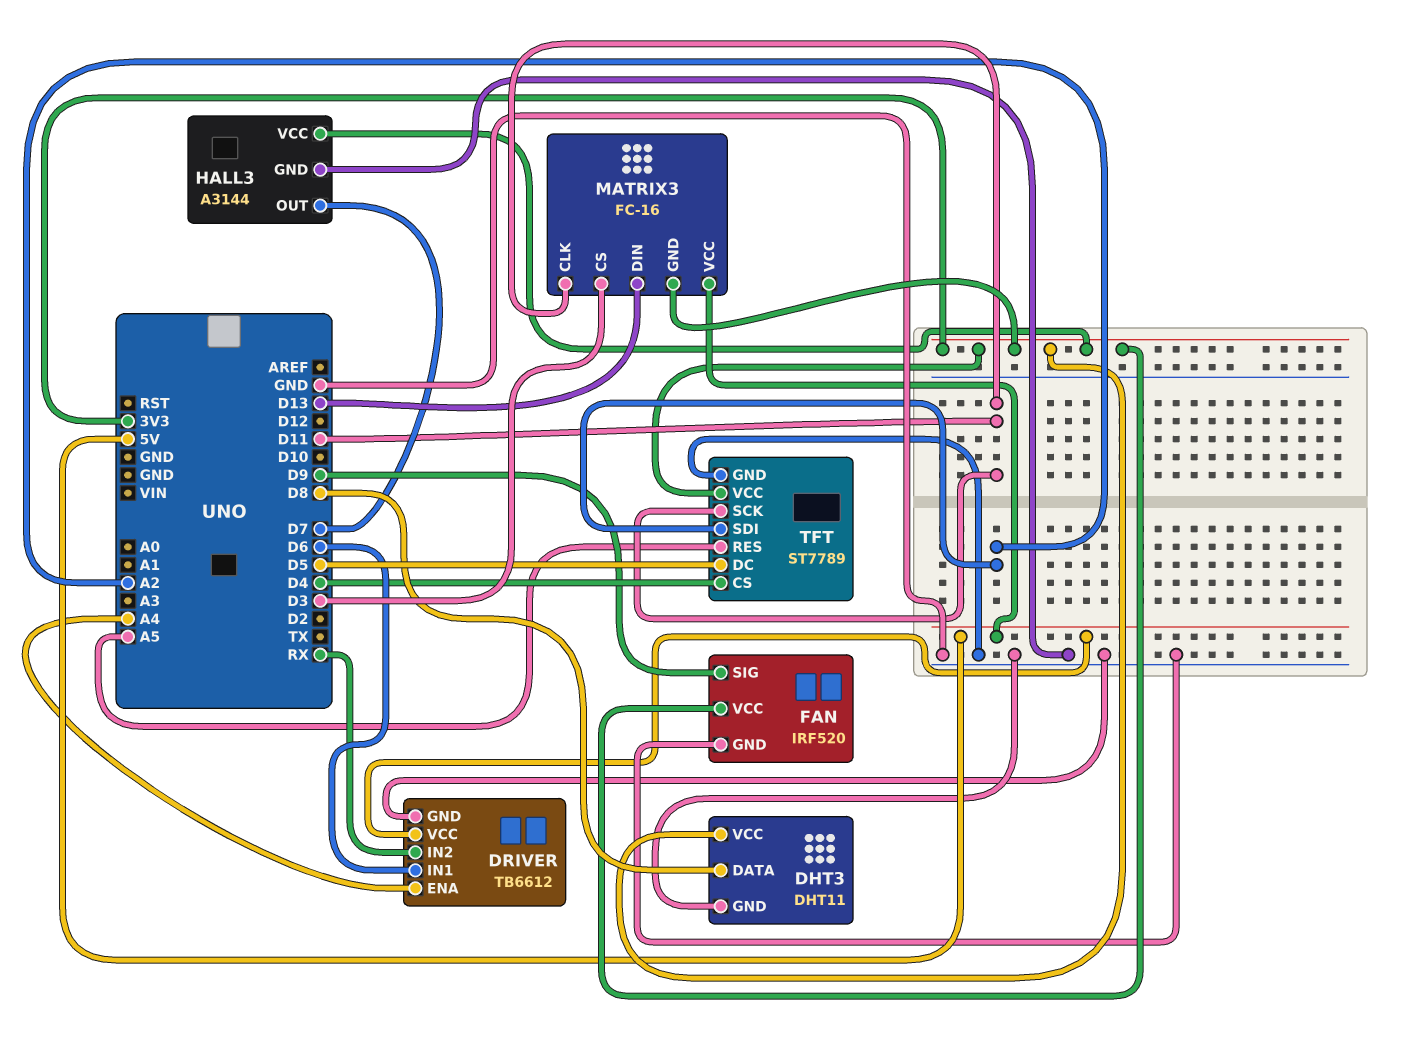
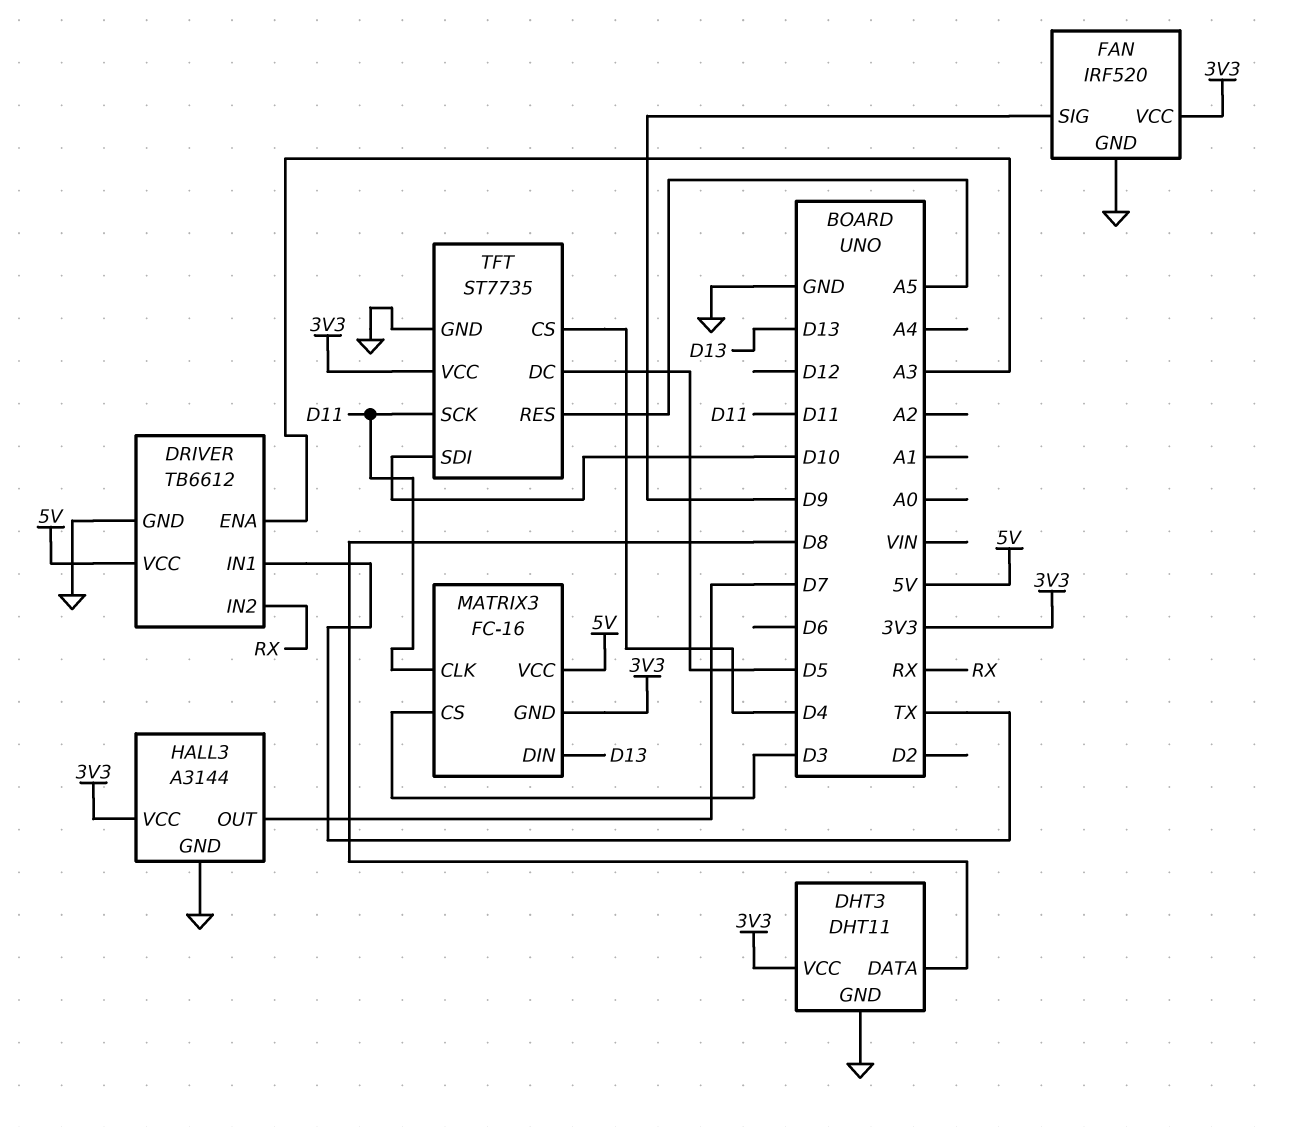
DRIVER pin ENA: A4 -> A3
DRIVER pin IN1: D6 -> TX
TFT: ST7789 -> ST7735
TFT pin SDI: A2 -> D10

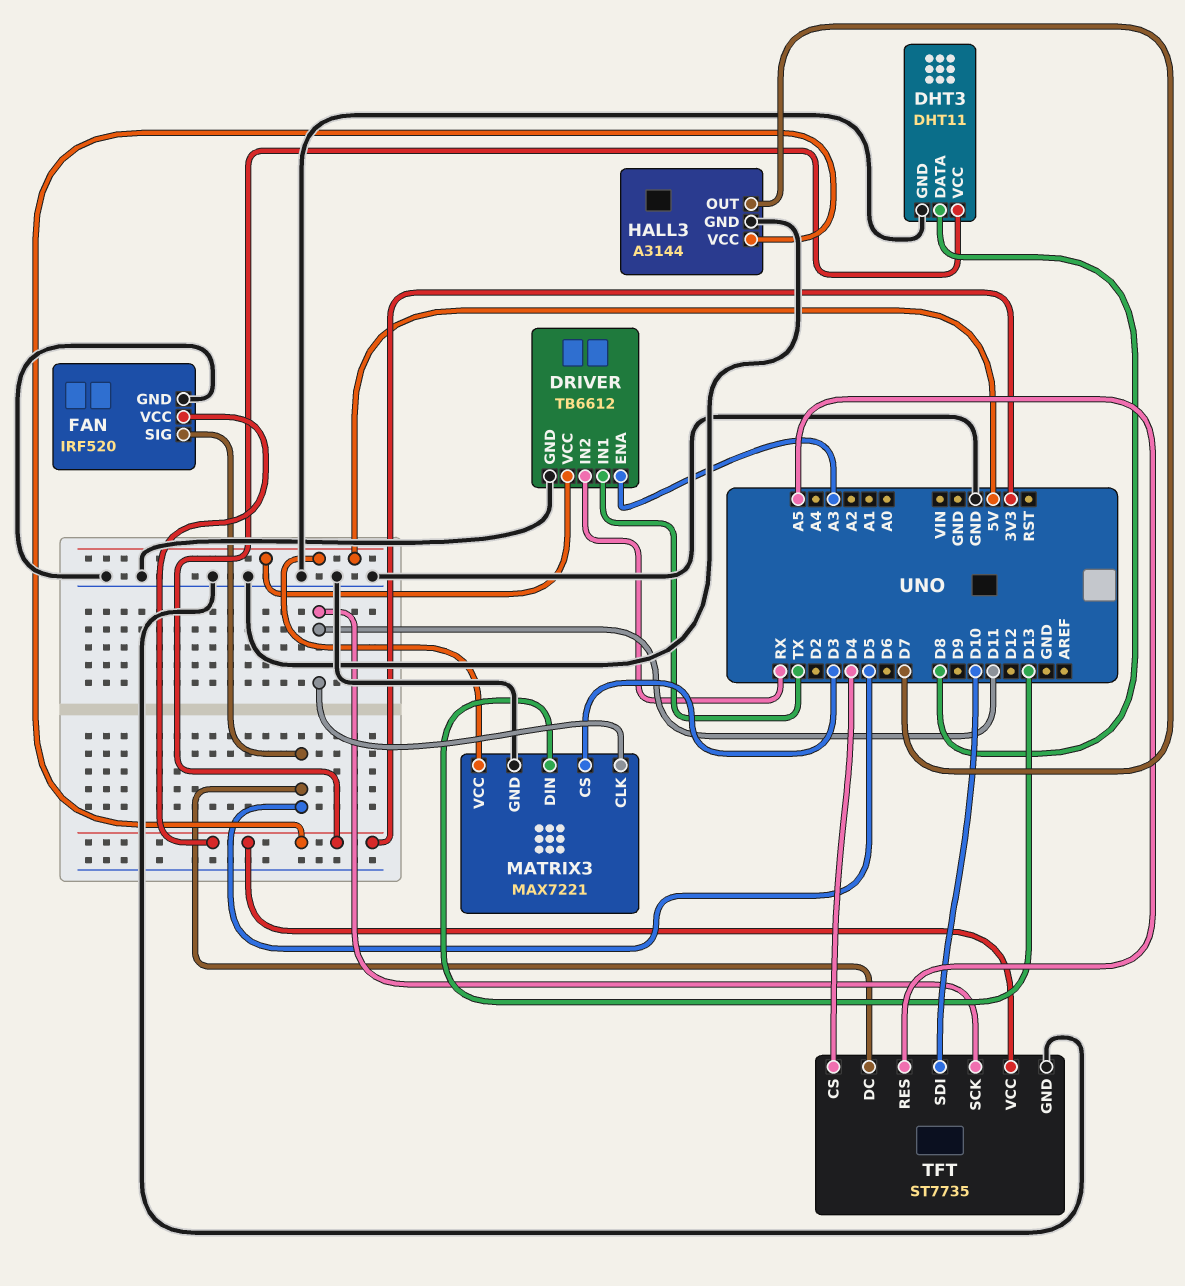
FAN pin SIG: D9 -> D5
MATRIX3: FC-16 -> MAX7221
MATRIX3 pin GND: 3V3 -> GND

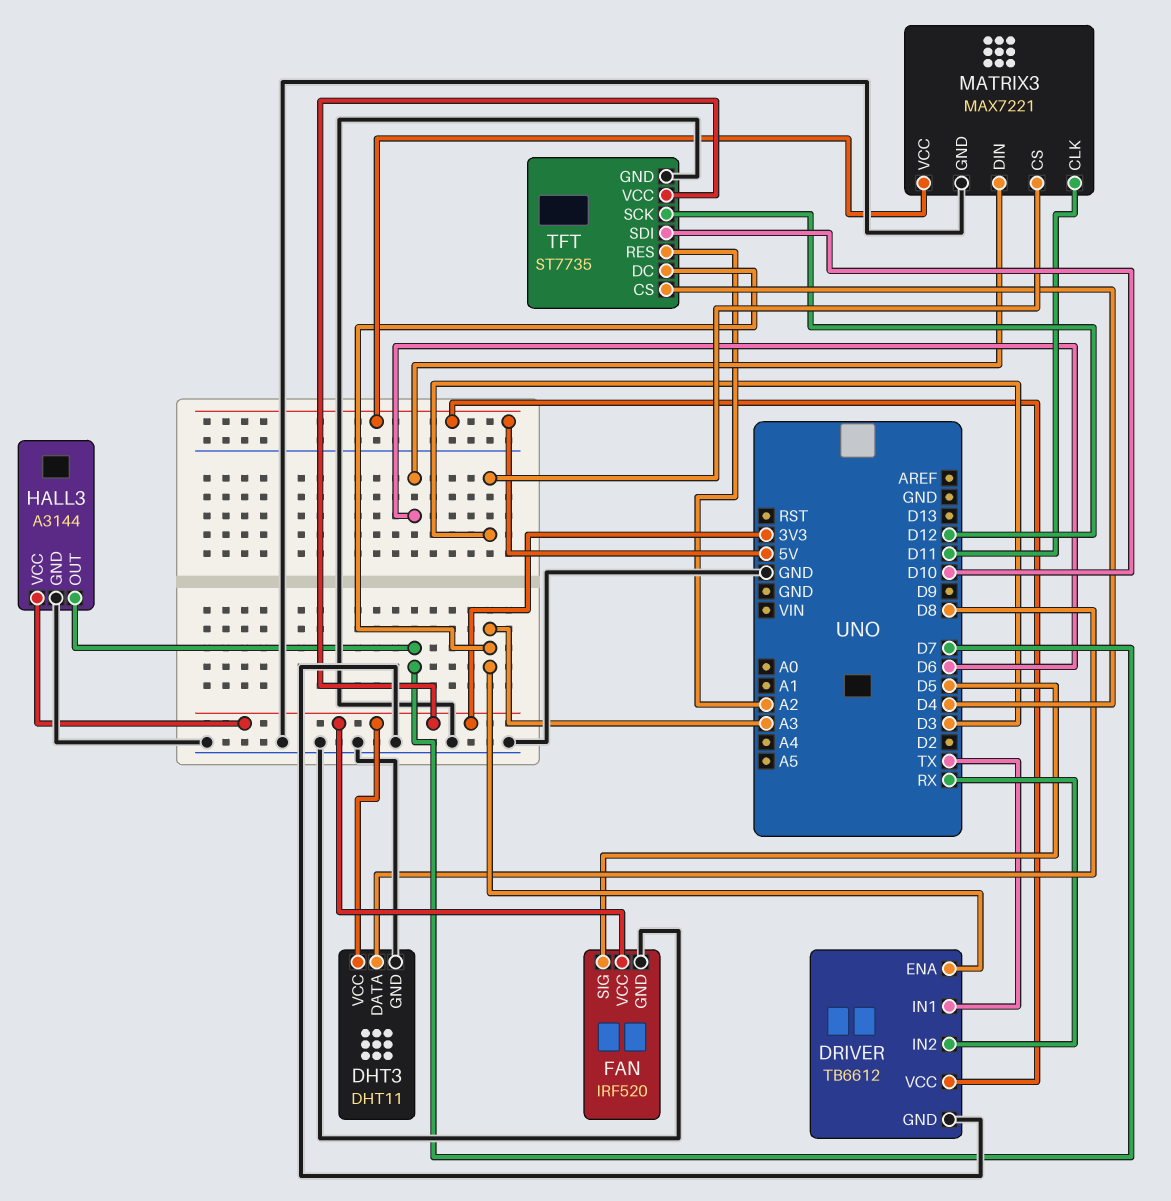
MATRIX3 pin DIN: D13 -> D6
TFT pin DC: D5 -> A3
TFT pin RES: A5 -> A2
TFT pin SCK: D11 -> D12

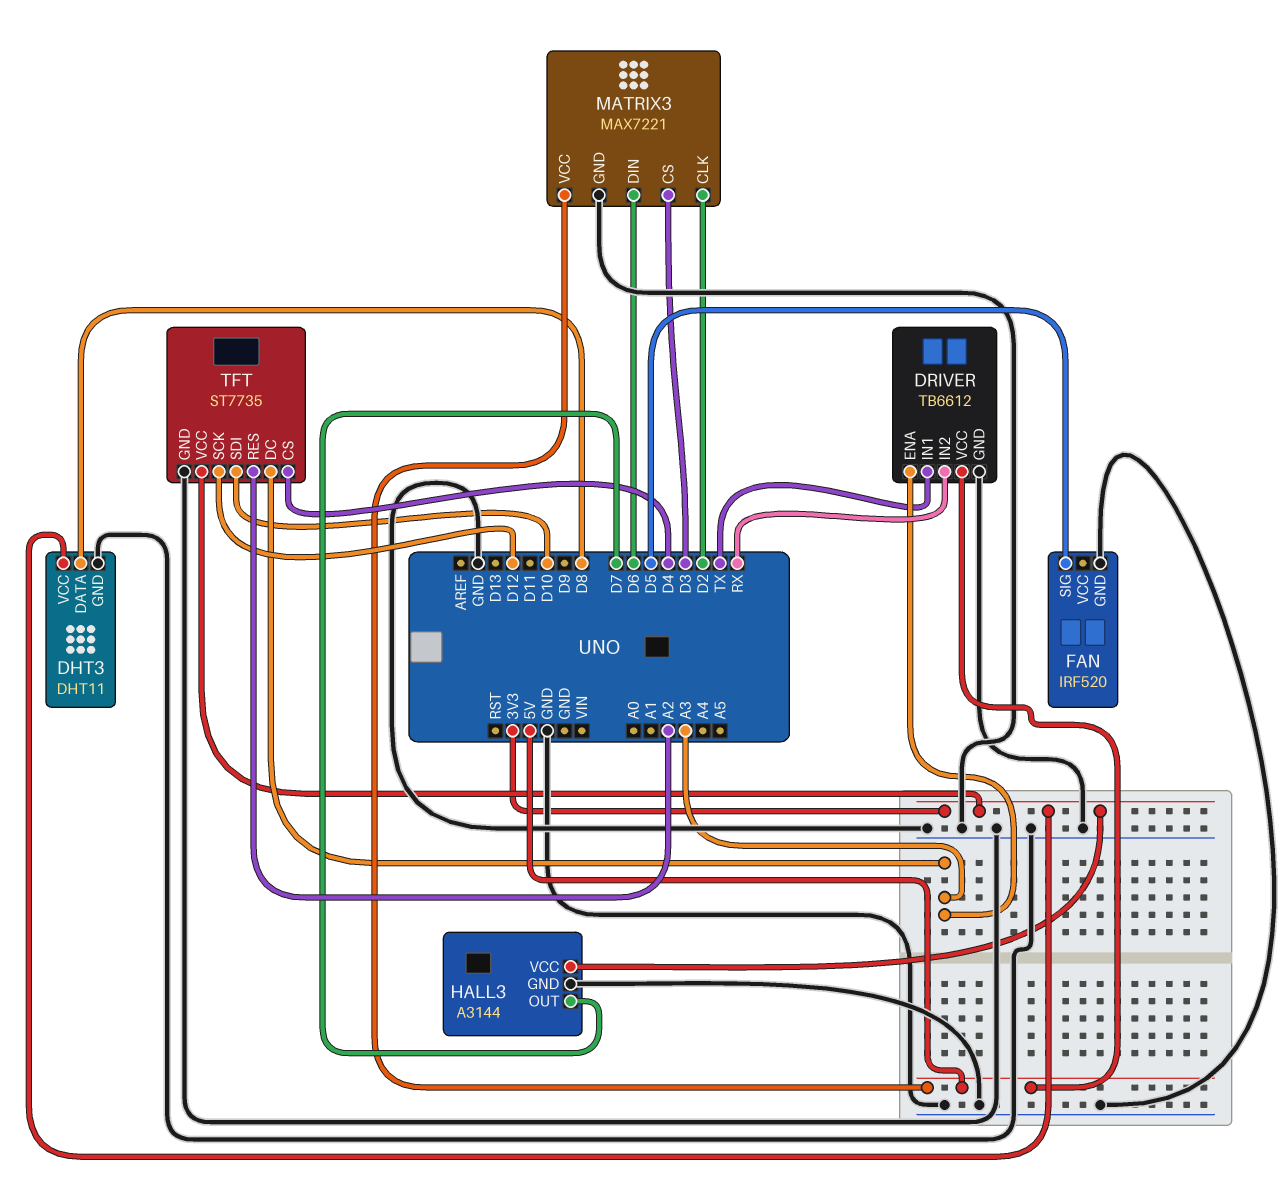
FAN pin VCC: 3V3 -> none
MATRIX3 pin CLK: D11 -> D2

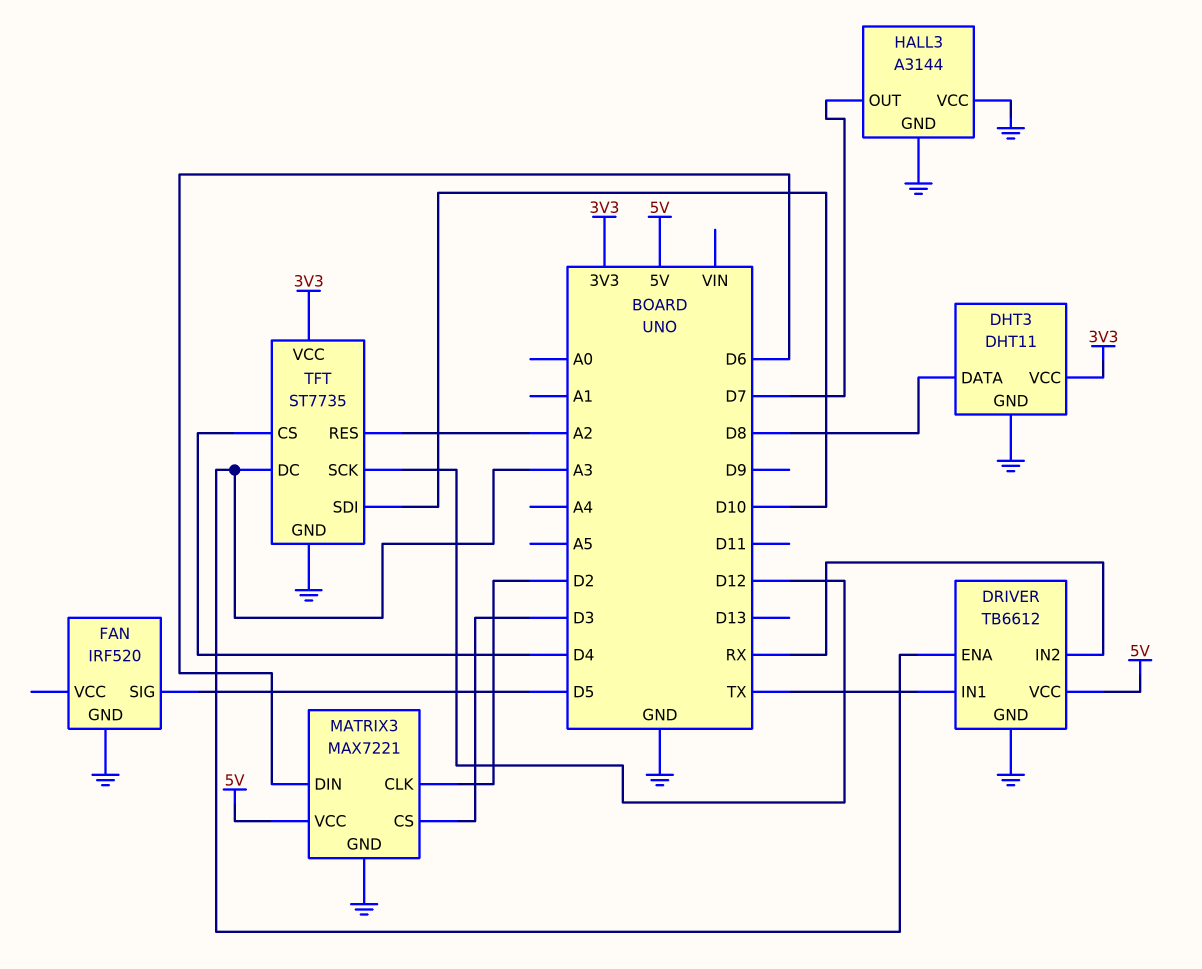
HALL3 pin VCC: 3V3 -> GND

